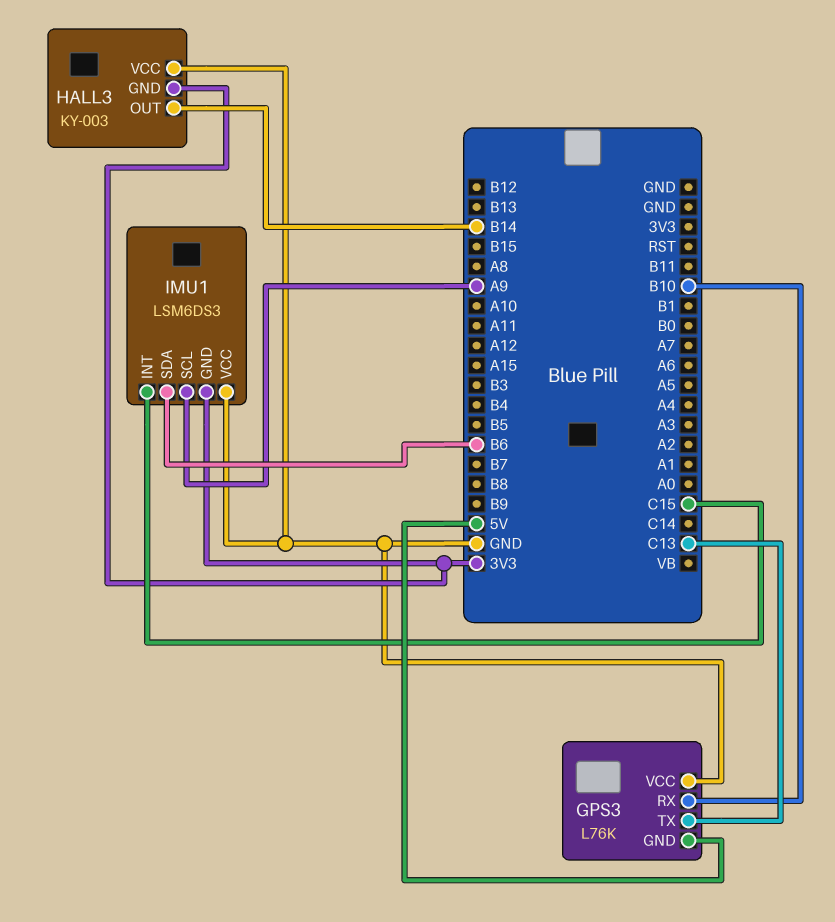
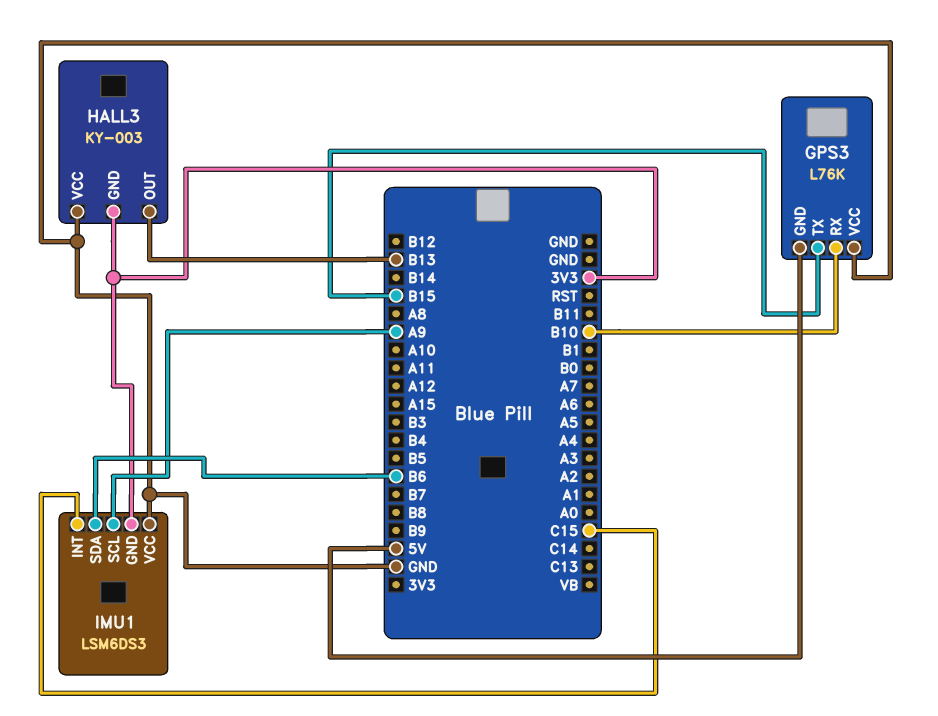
GPS3 pin TX: C13 -> B15
HALL3 pin OUT: B14 -> B13

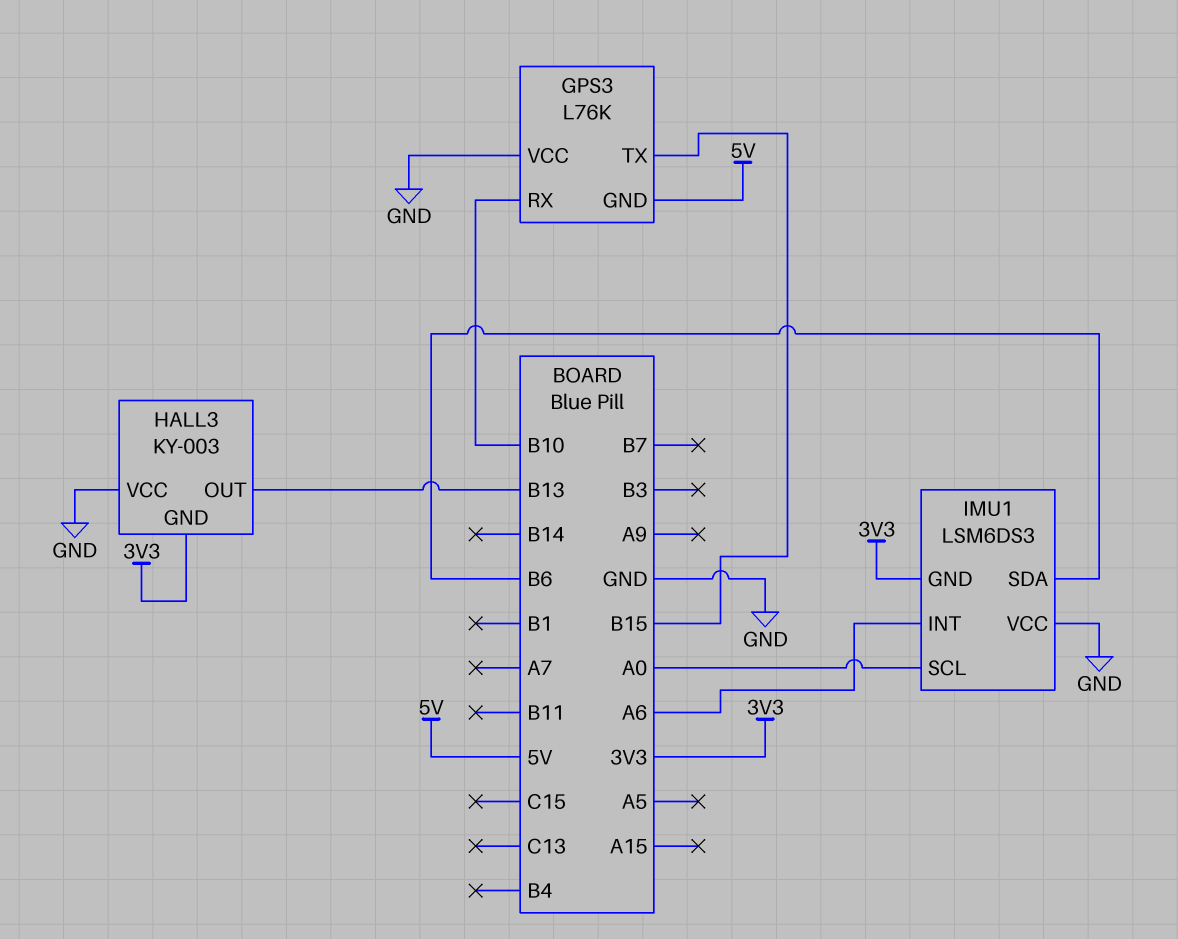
IMU1 pin INT: C15 -> A6
IMU1 pin SCL: A9 -> A0

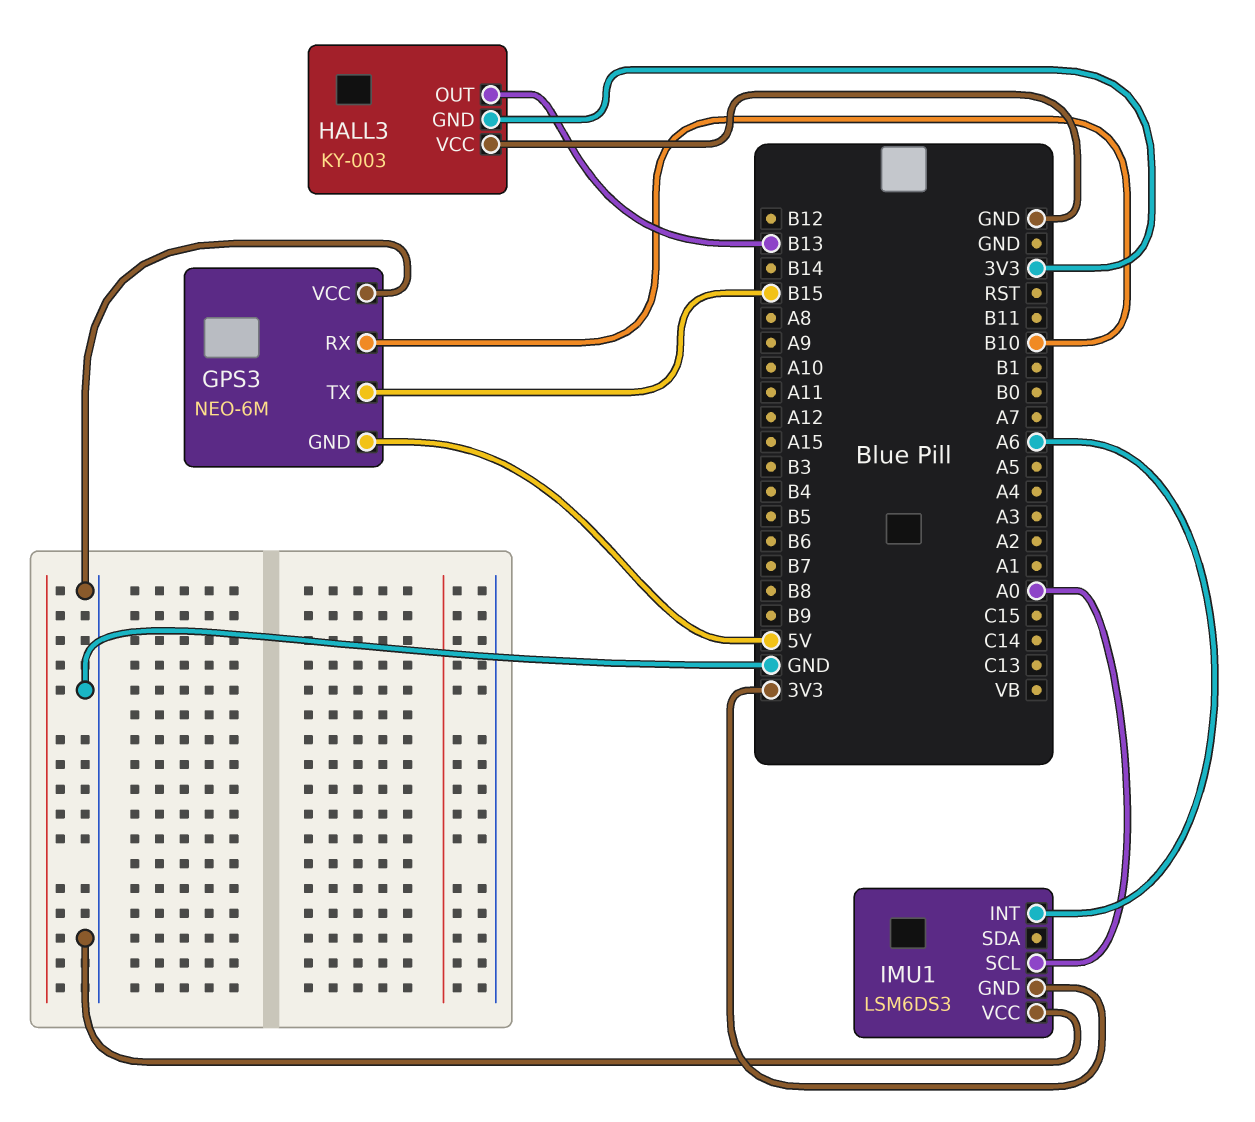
GPS3: L76K -> NEO-6M
IMU1 pin SDA: B6 -> none

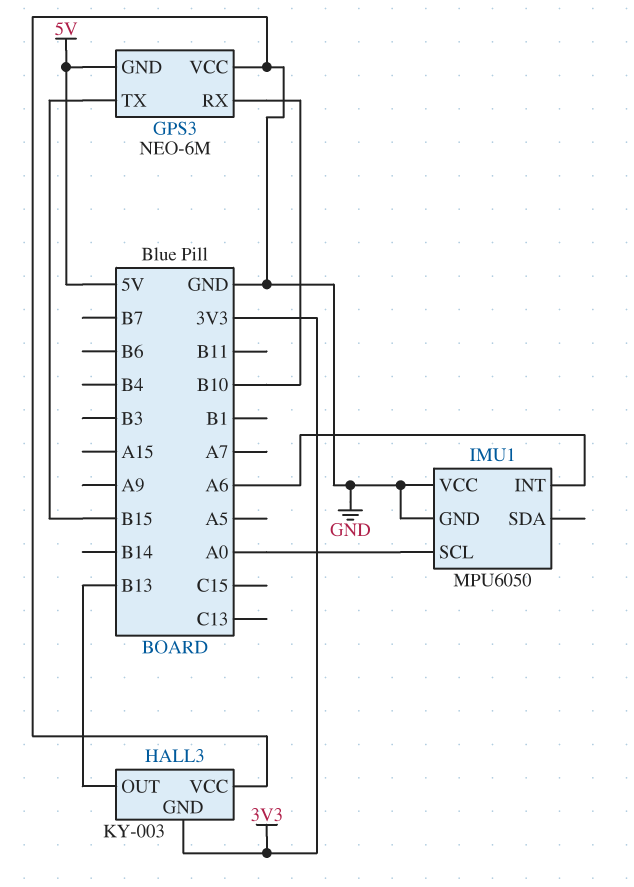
IMU1: LSM6DS3 -> MPU6050
IMU1 pin GND: 3V3 -> GND

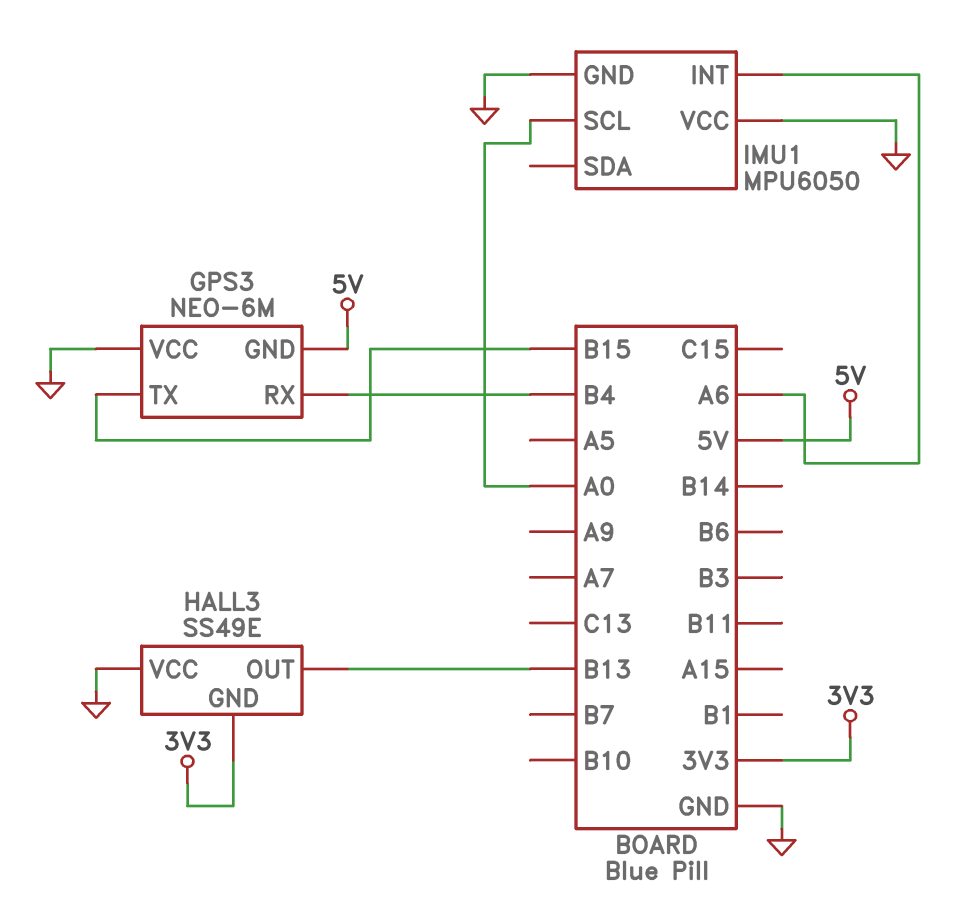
GPS3 pin RX: B10 -> B4
HALL3: KY-003 -> SS49E

